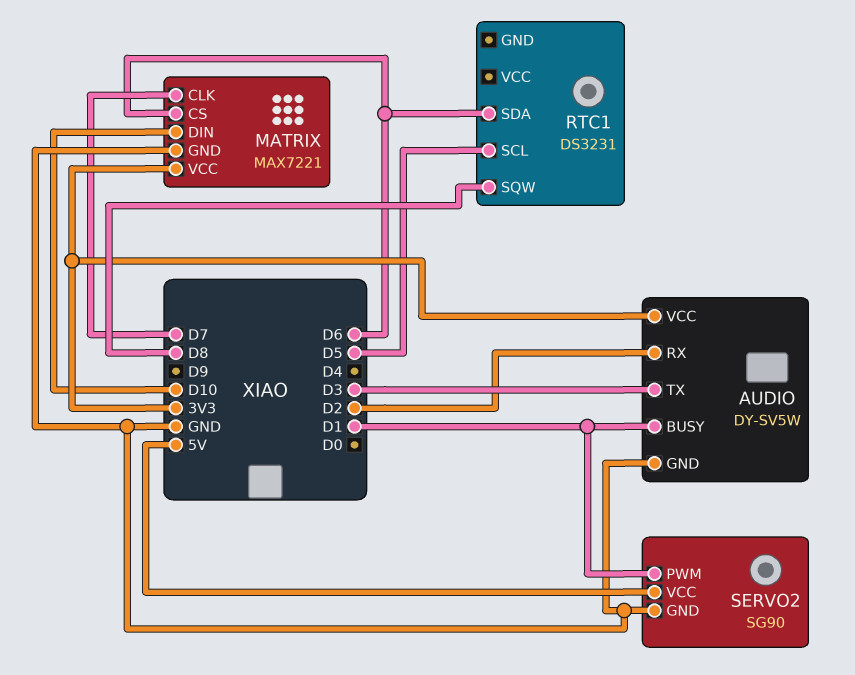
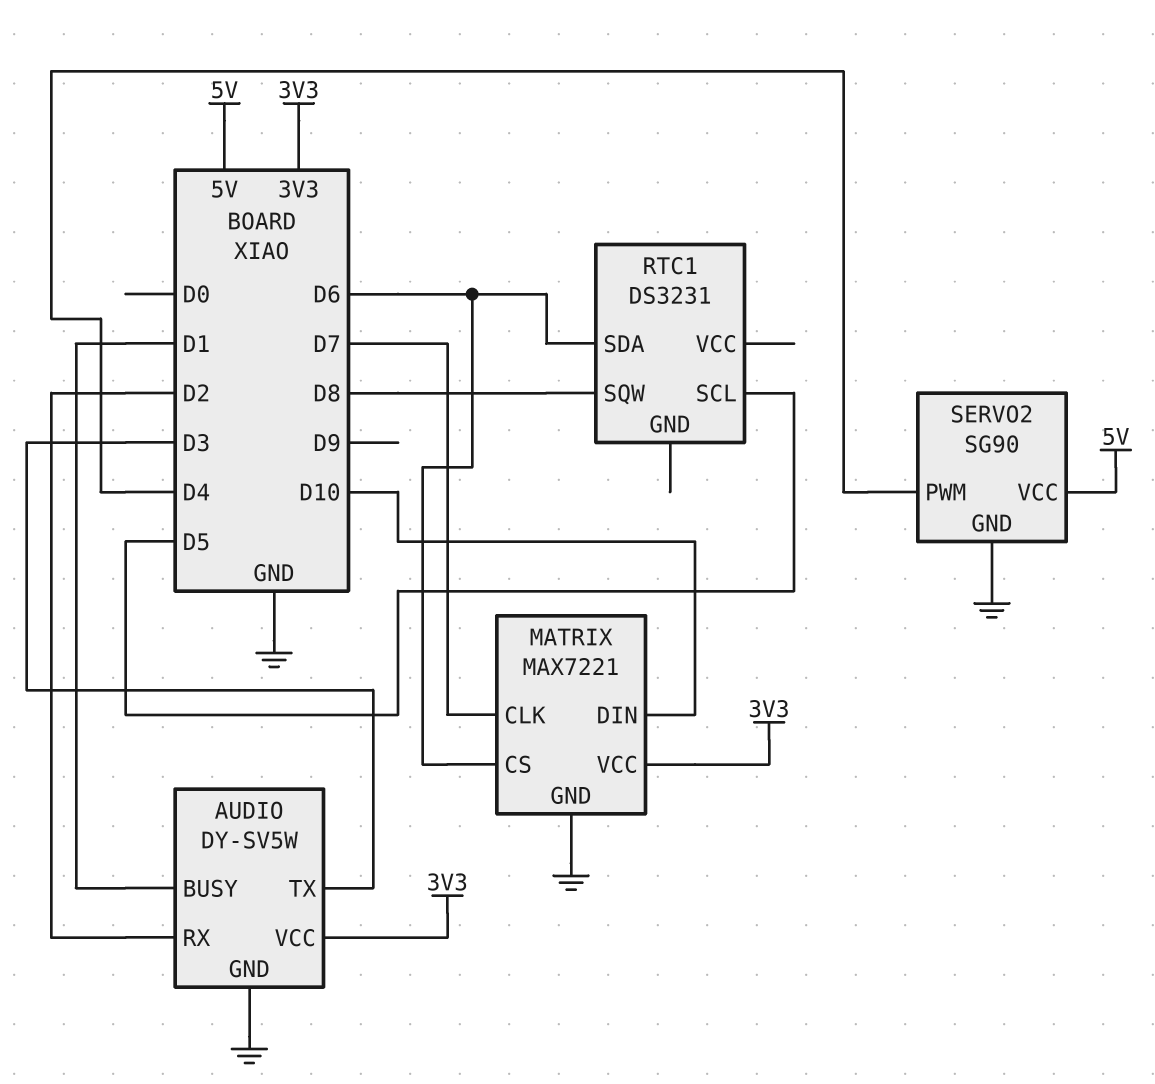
SERVO2 pin PWM: D1 -> D4

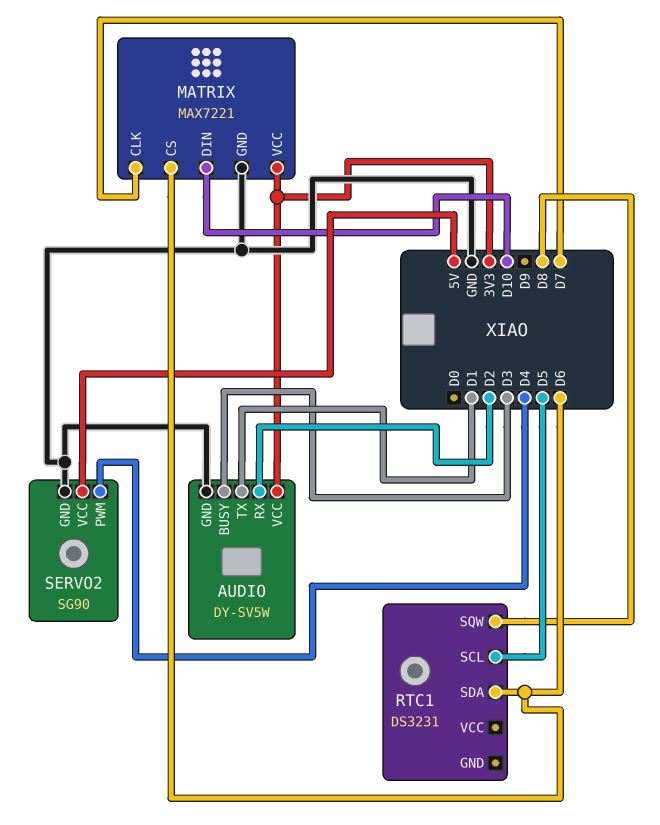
AUDIO pin BUSY: D1 -> D3
AUDIO pin TX: D3 -> D1

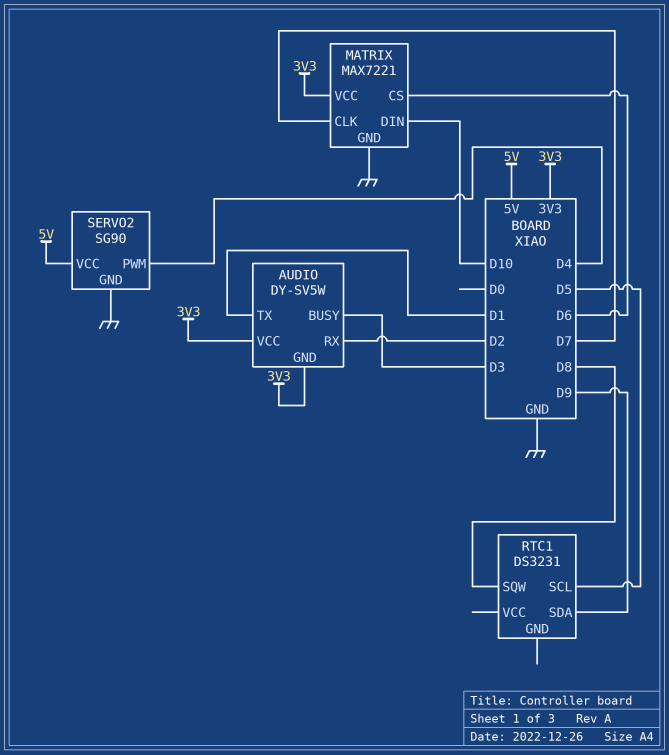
AUDIO pin GND: GND -> 3V3
RTC1 pin SDA: D6 -> D9

